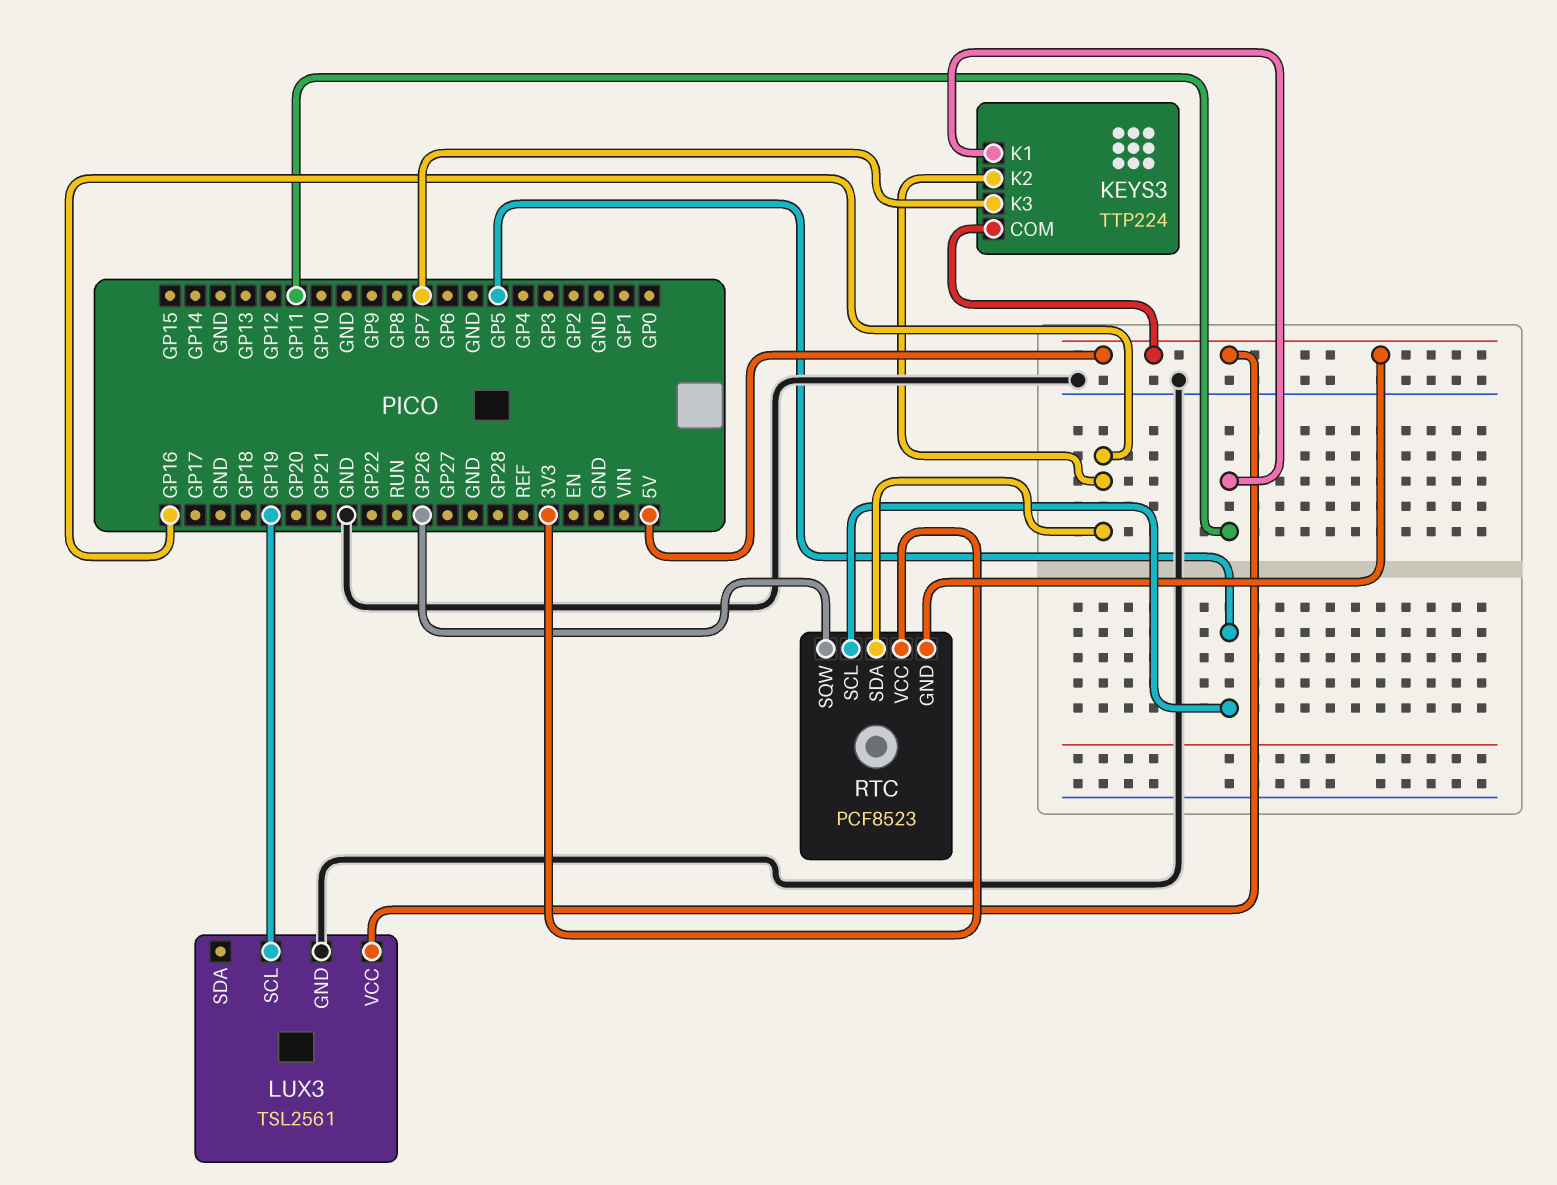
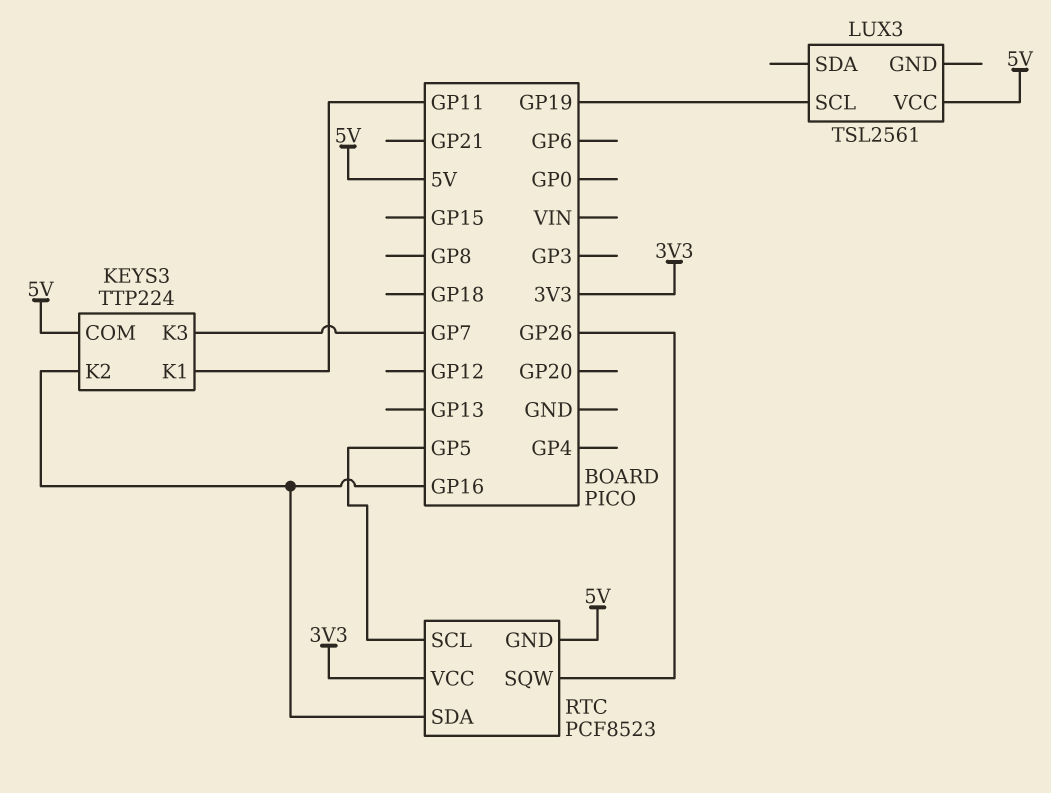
LUX3 pin GND: GND -> none

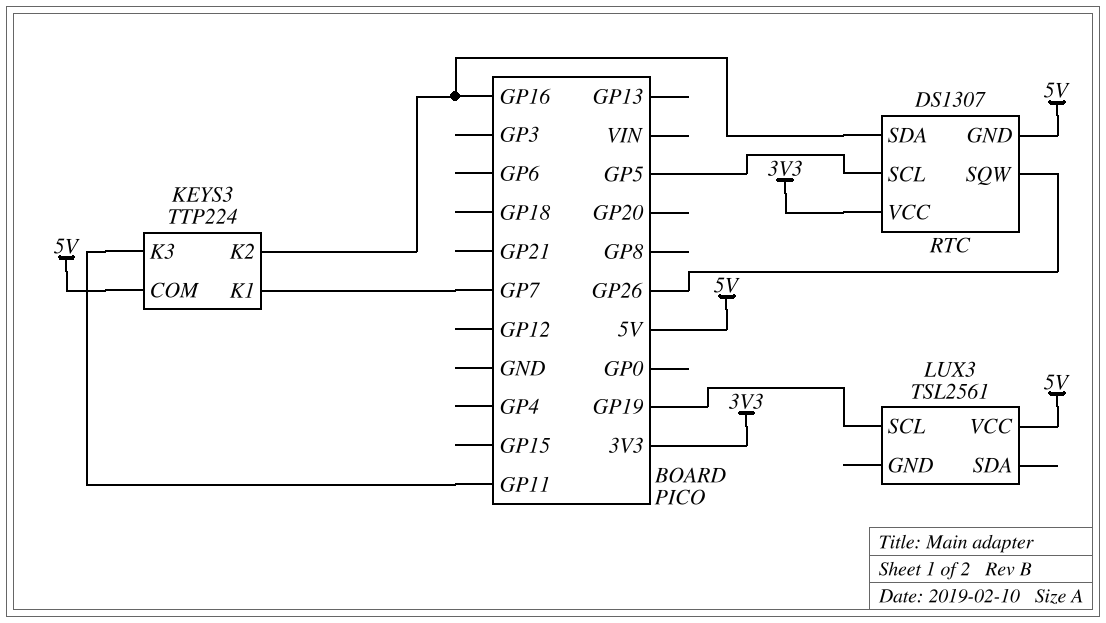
KEYS3 pin K1: GP11 -> GP7
KEYS3 pin K3: GP7 -> GP11
RTC: PCF8523 -> DS1307

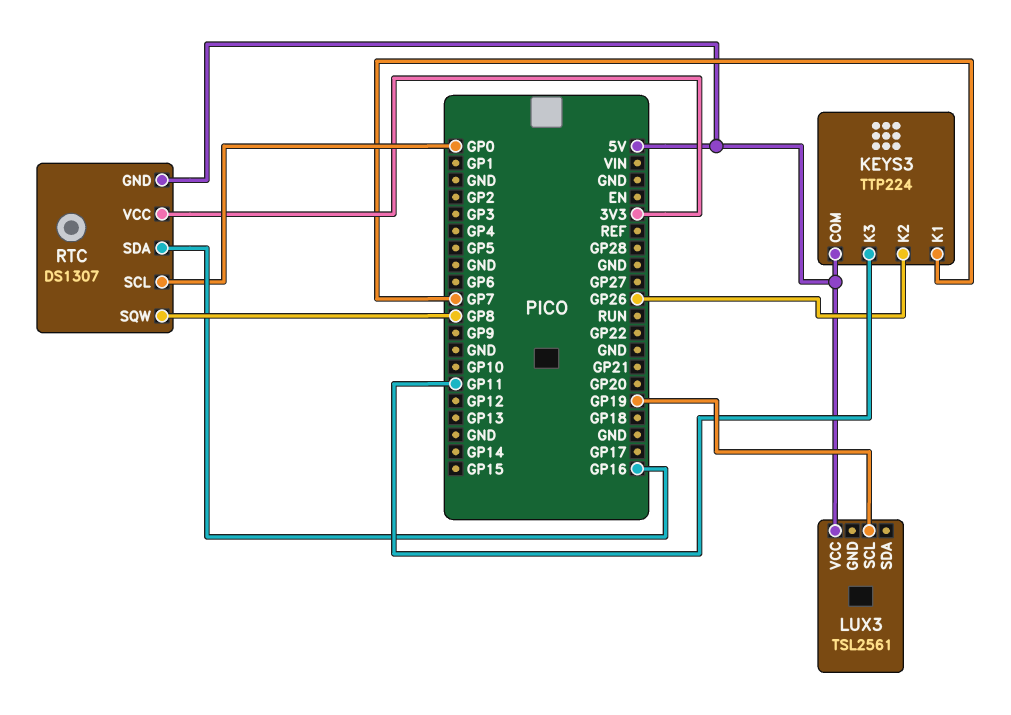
KEYS3 pin K2: GP16 -> GP26
RTC pin SCL: GP5 -> GP0
RTC pin SQW: GP26 -> GP8

